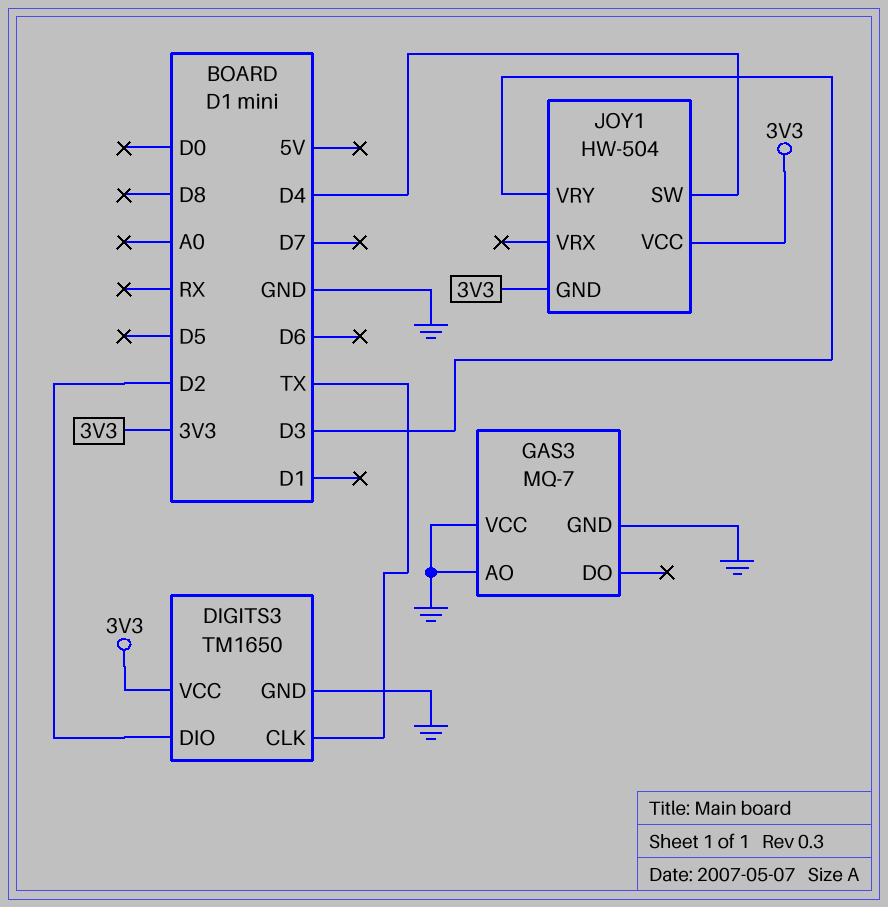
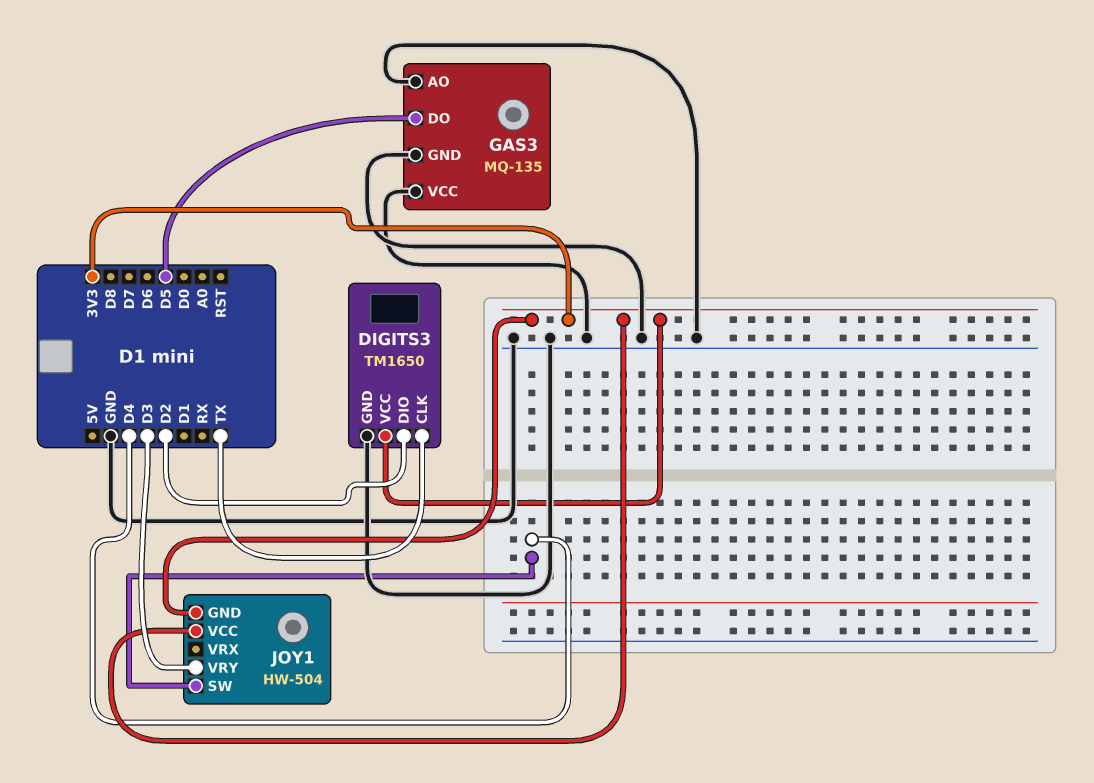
GAS3: MQ-7 -> MQ-135
GAS3 pin DO: none -> D5

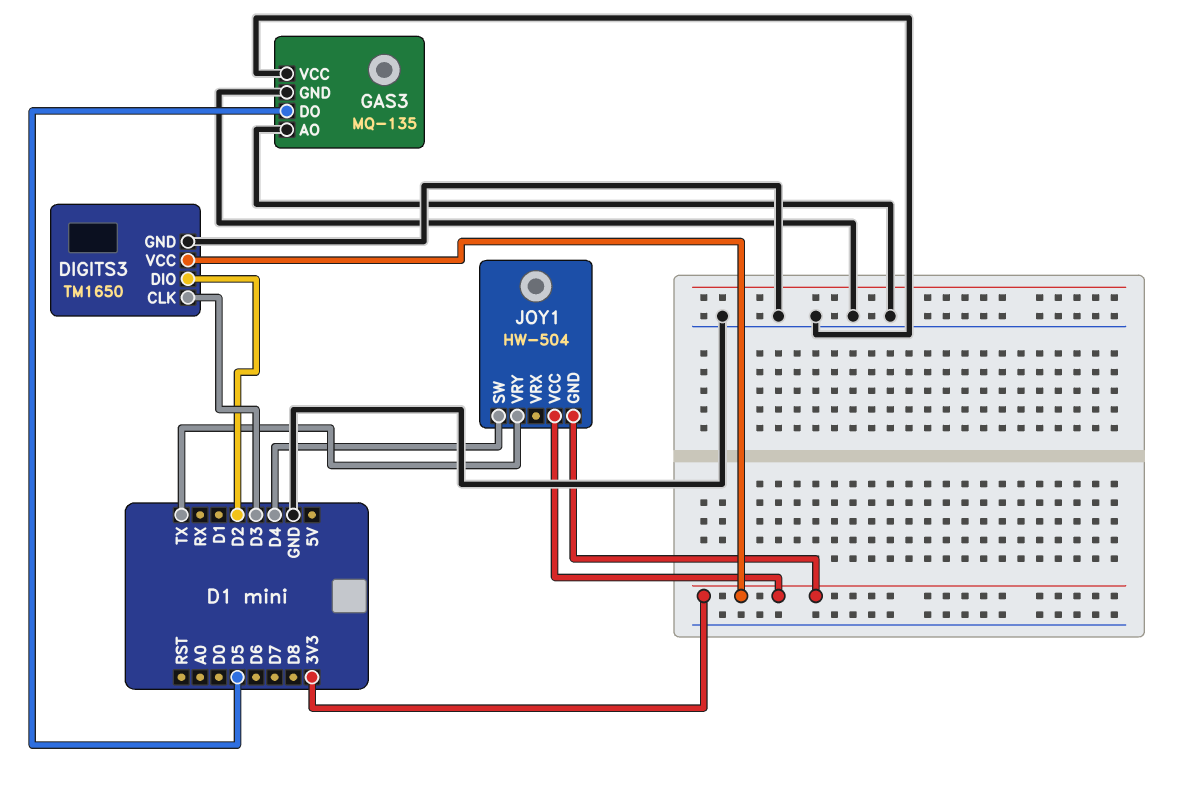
DIGITS3 pin CLK: TX -> D3
JOY1 pin VRY: D3 -> TX

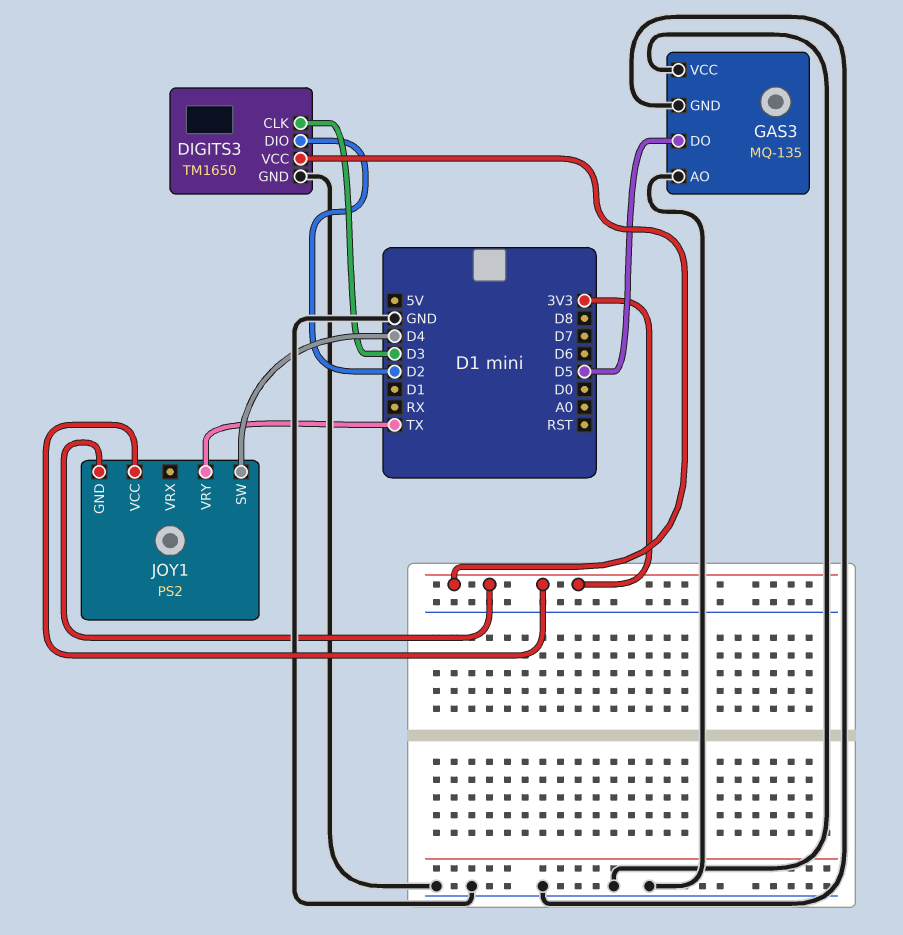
JOY1: HW-504 -> PS2

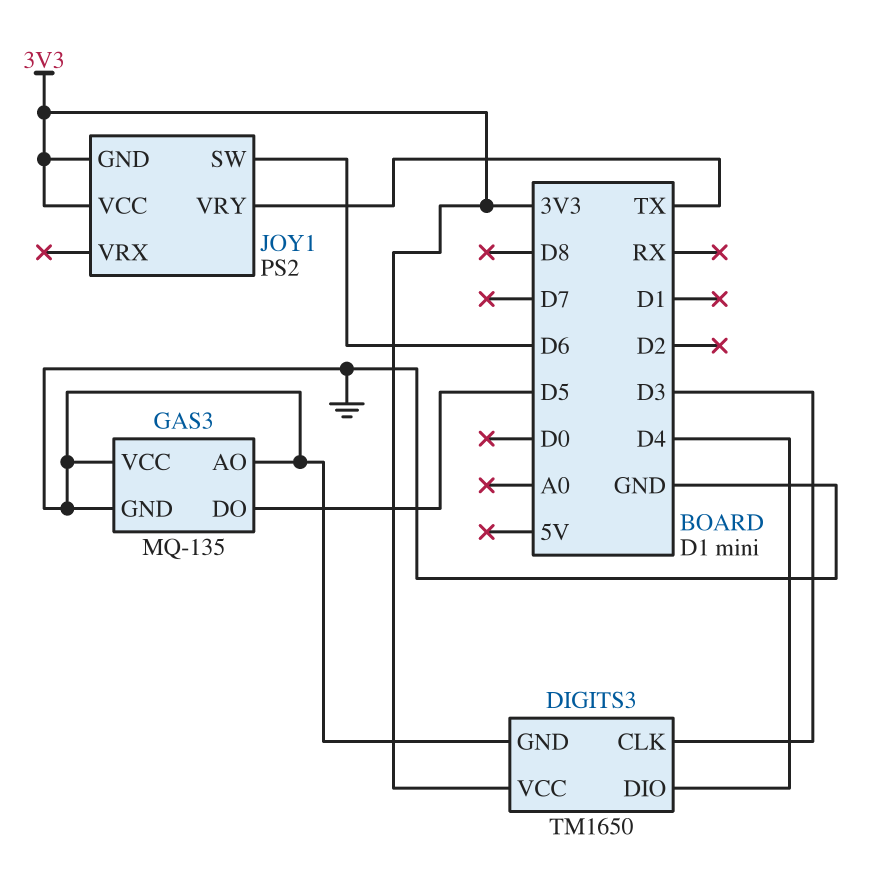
DIGITS3 pin DIO: D2 -> D4
JOY1 pin SW: D4 -> D6

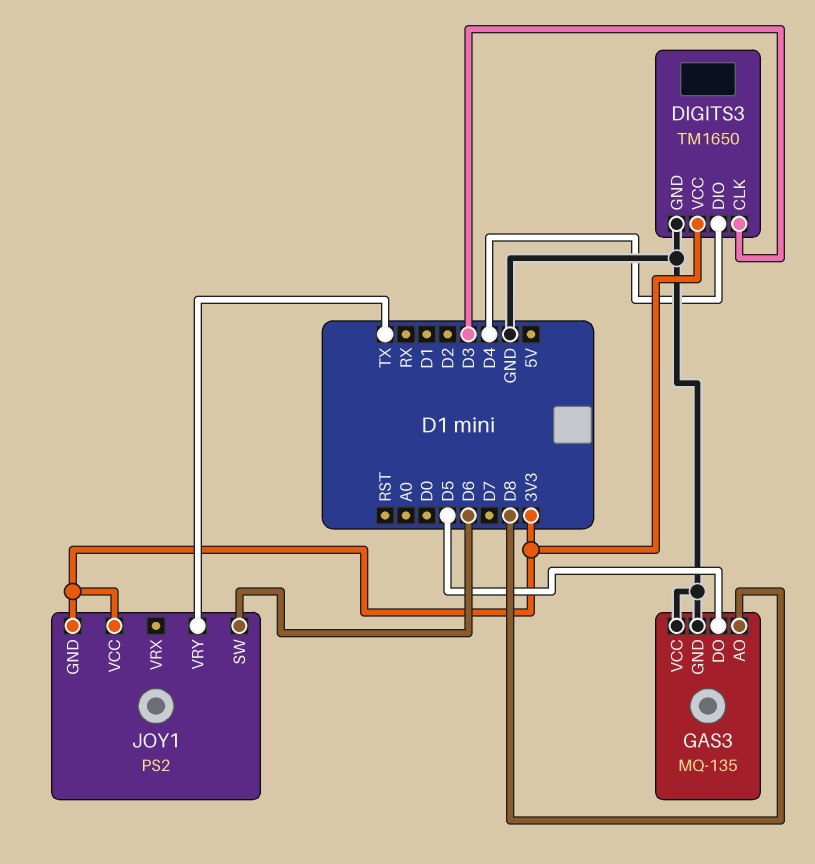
GAS3 pin AO: GND -> D8

